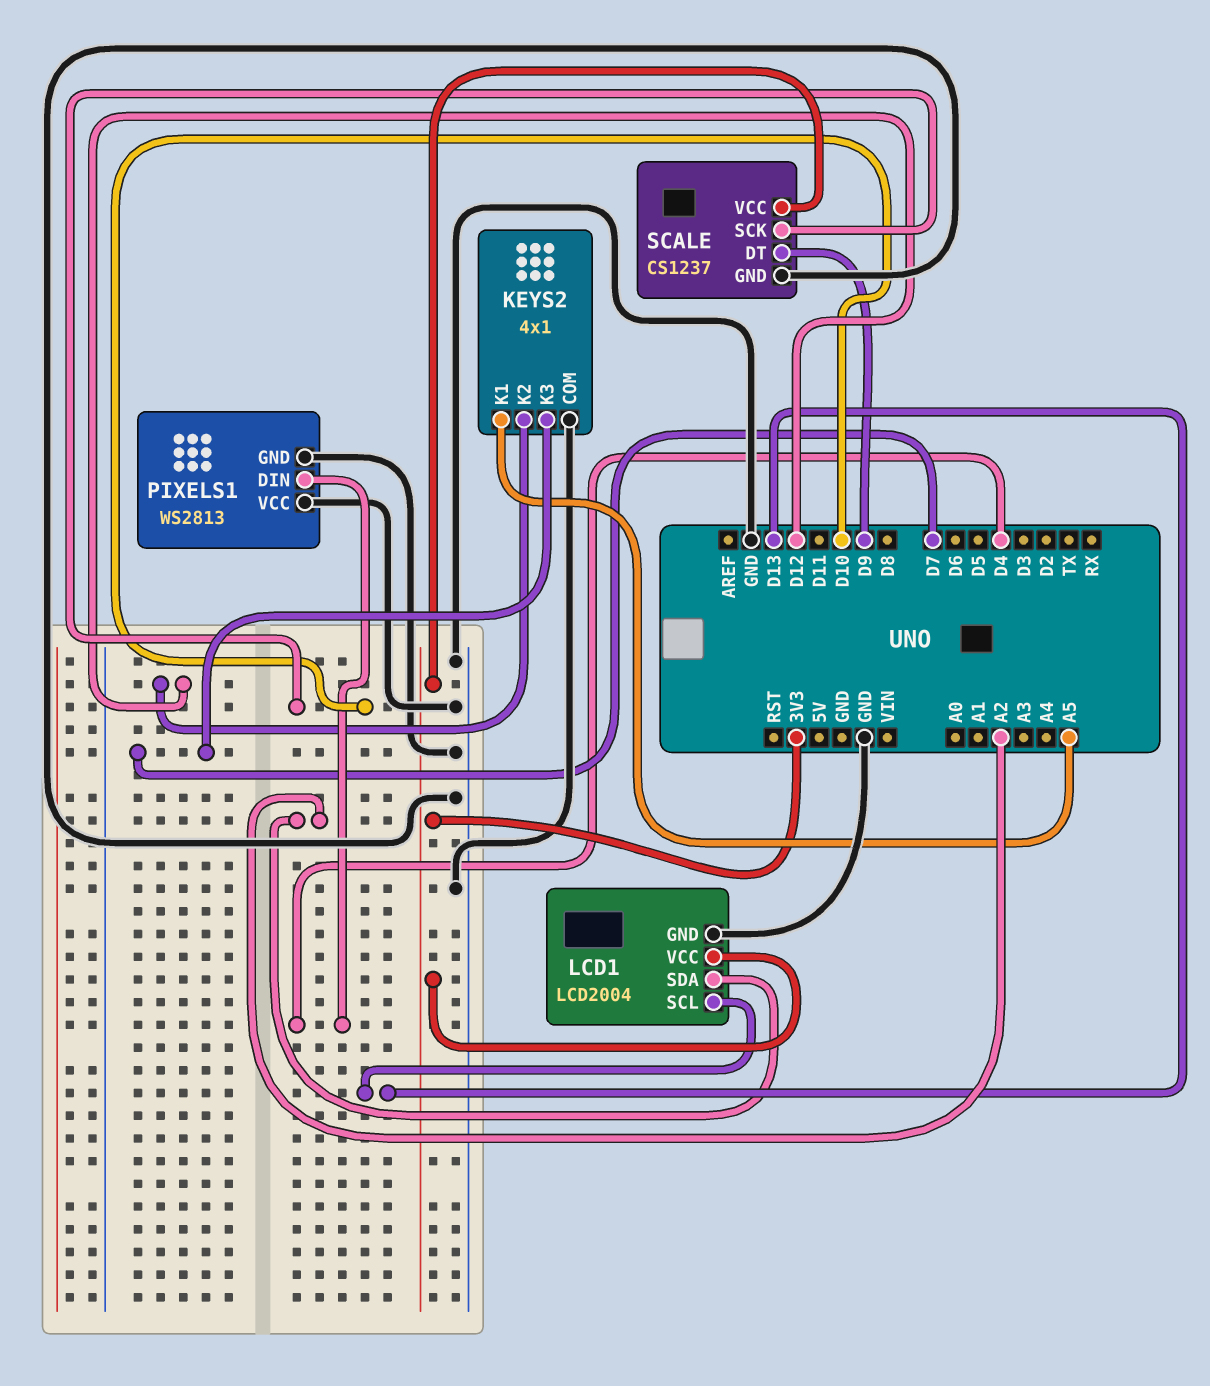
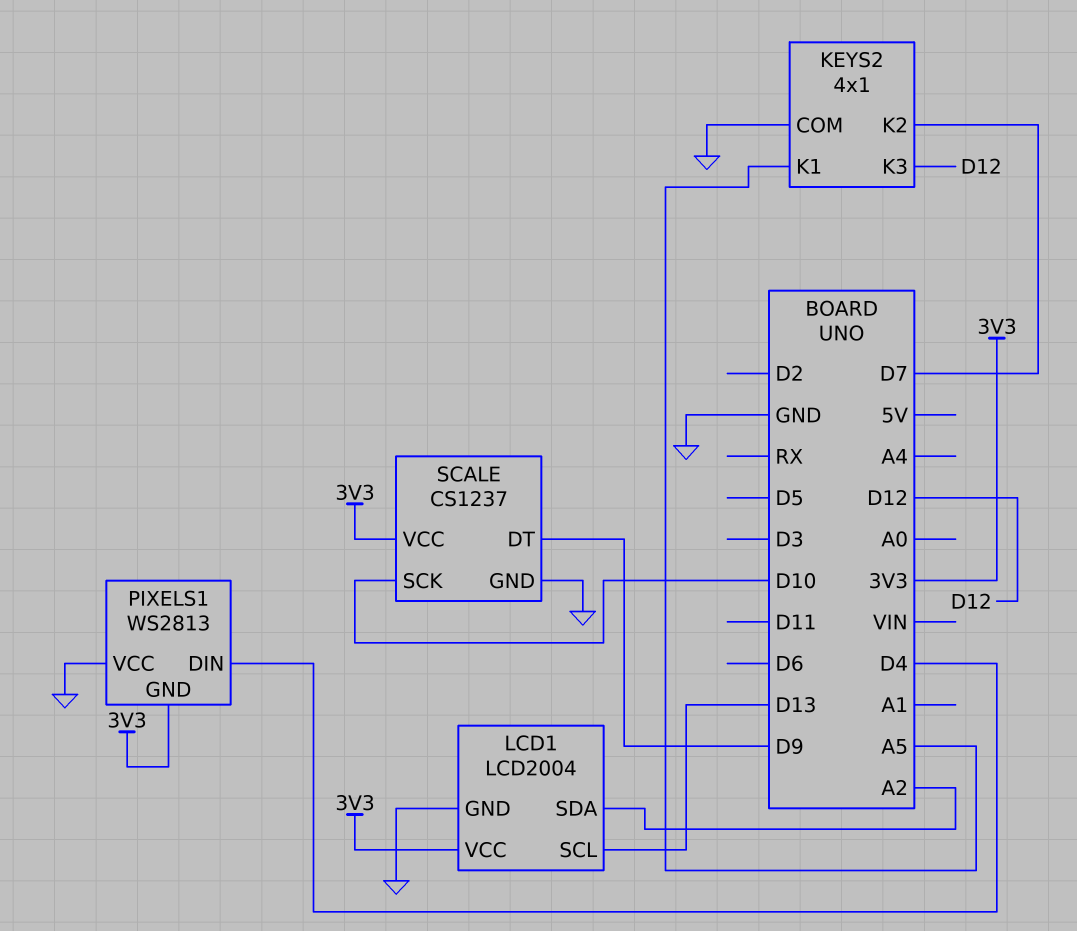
KEYS2 pin K2: D12 -> D7
KEYS2 pin K3: D7 -> D12
PIXELS1 pin GND: GND -> 3V3

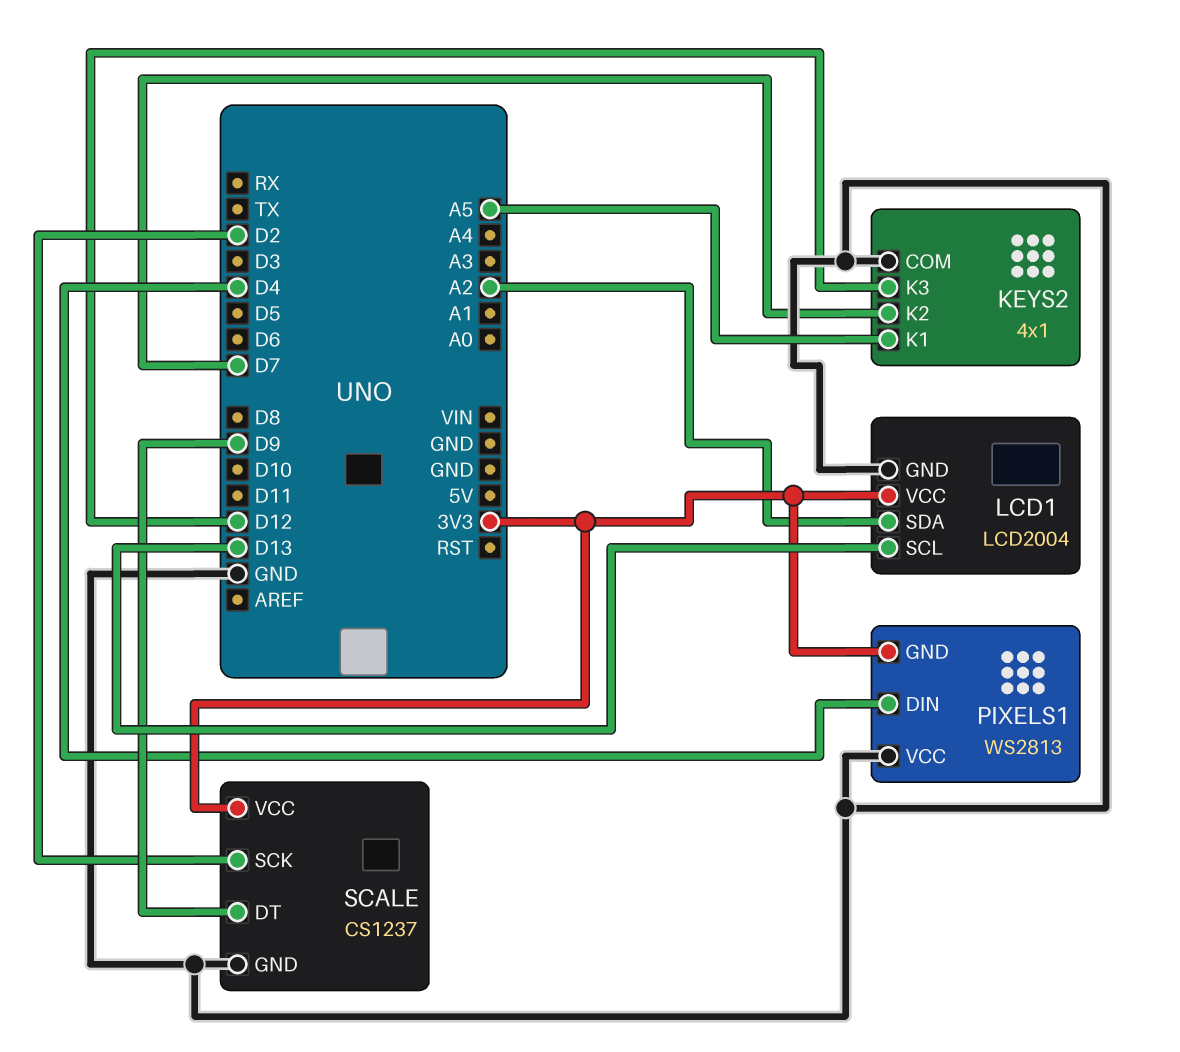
SCALE pin SCK: D10 -> D2

